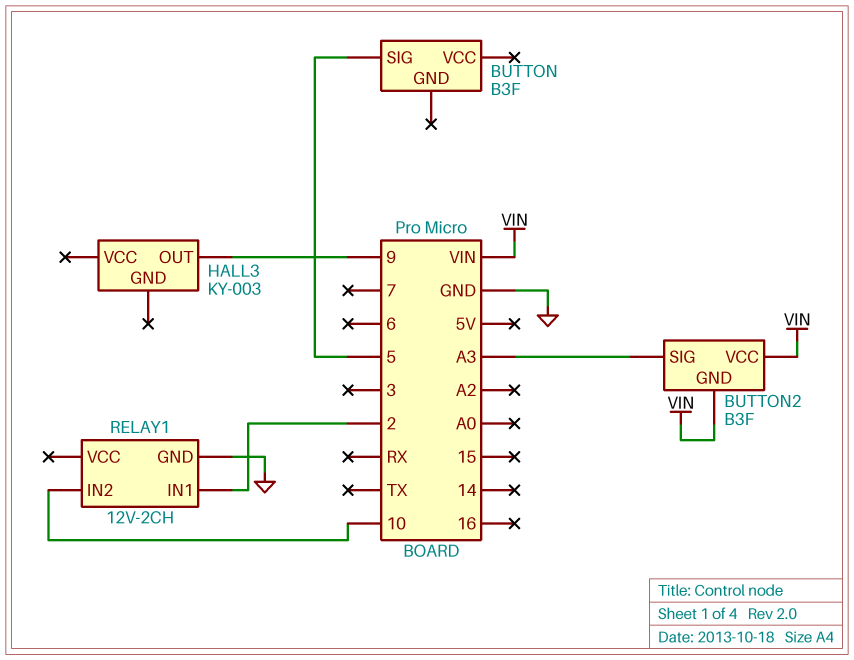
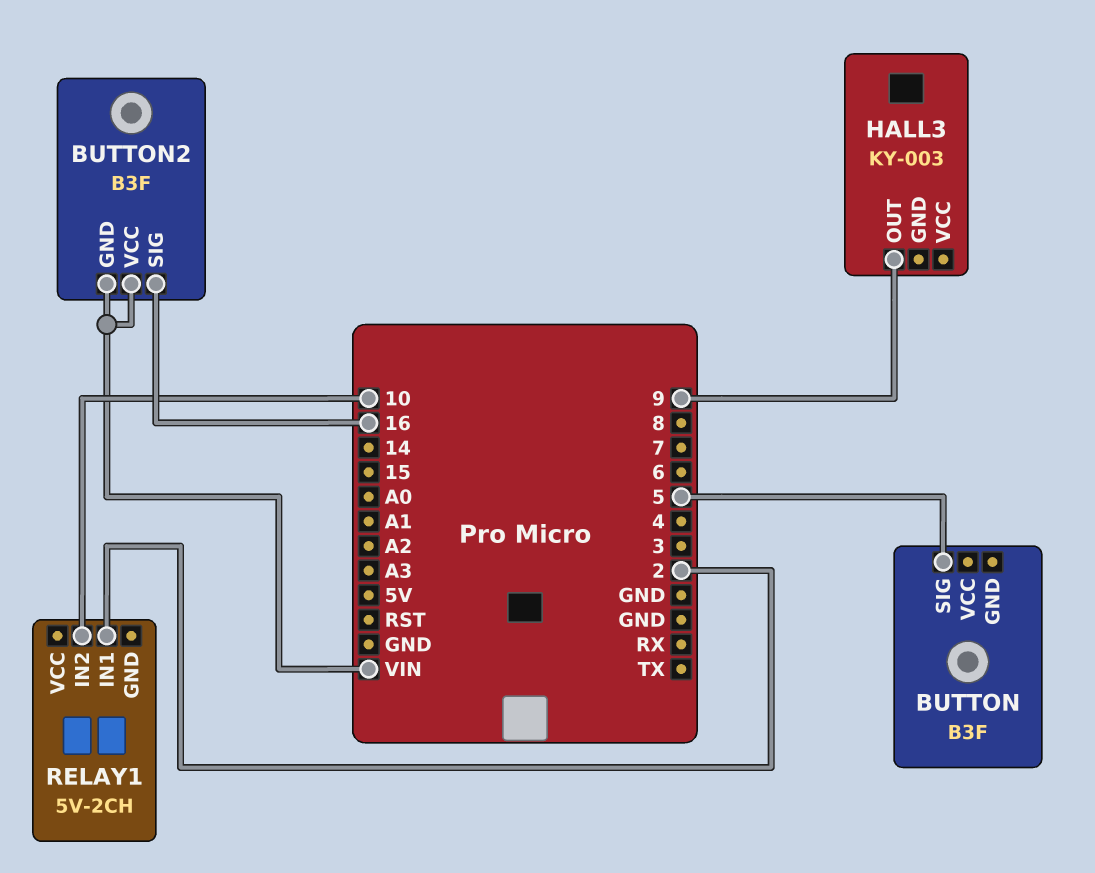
BUTTON2 pin SIG: A3 -> 16
RELAY1: 12V-2CH -> 5V-2CH
RELAY1 pin GND: GND -> none

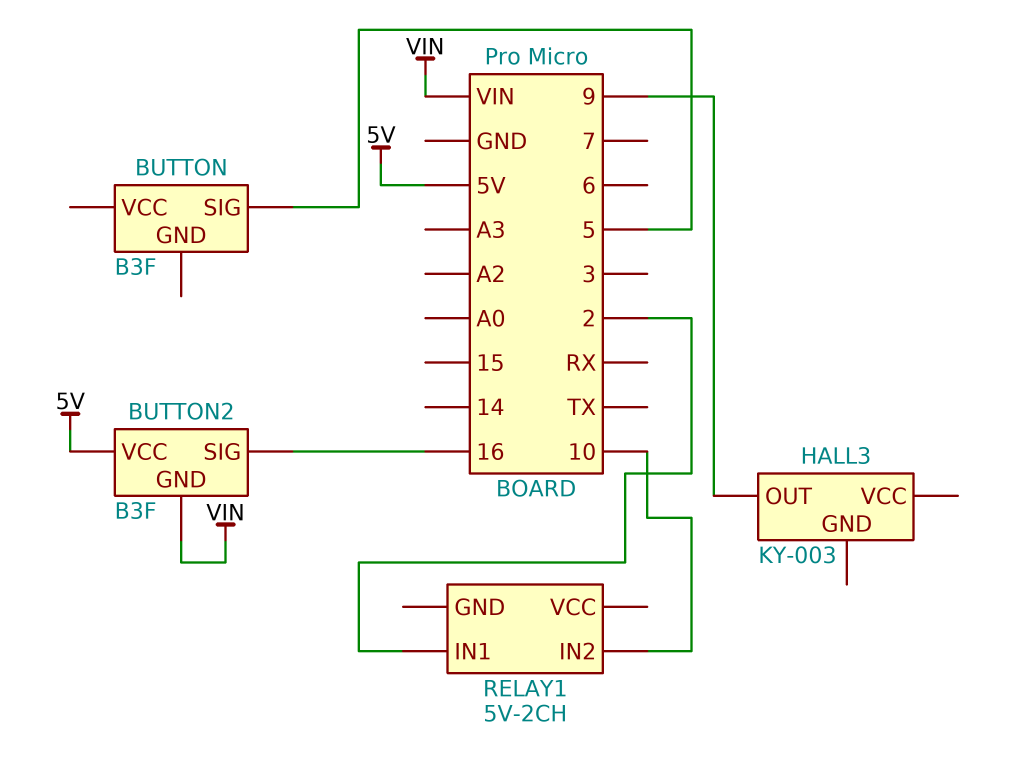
BUTTON2 pin VCC: VIN -> 5V

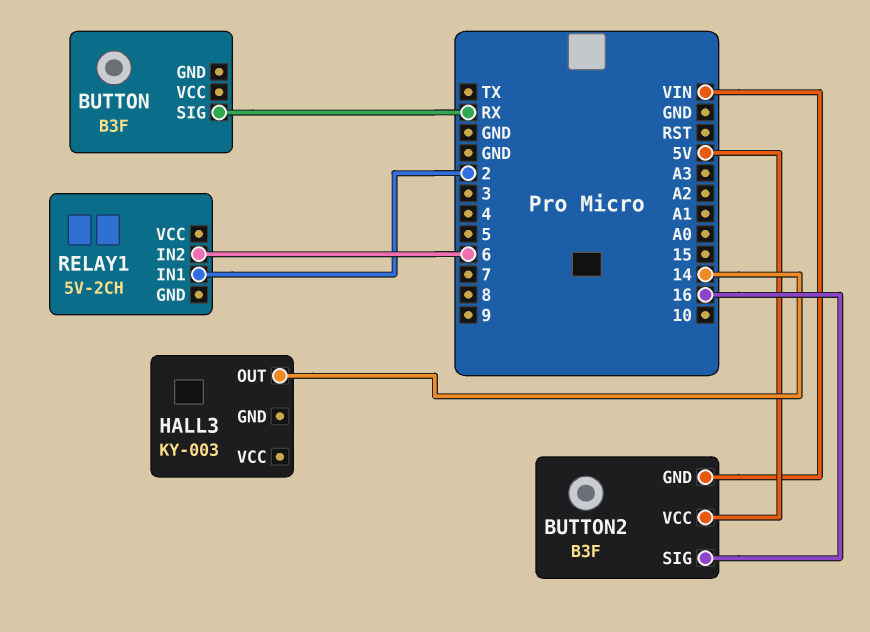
BUTTON pin SIG: 5 -> RX
HALL3 pin OUT: 9 -> 14
RELAY1 pin IN2: 10 -> 6

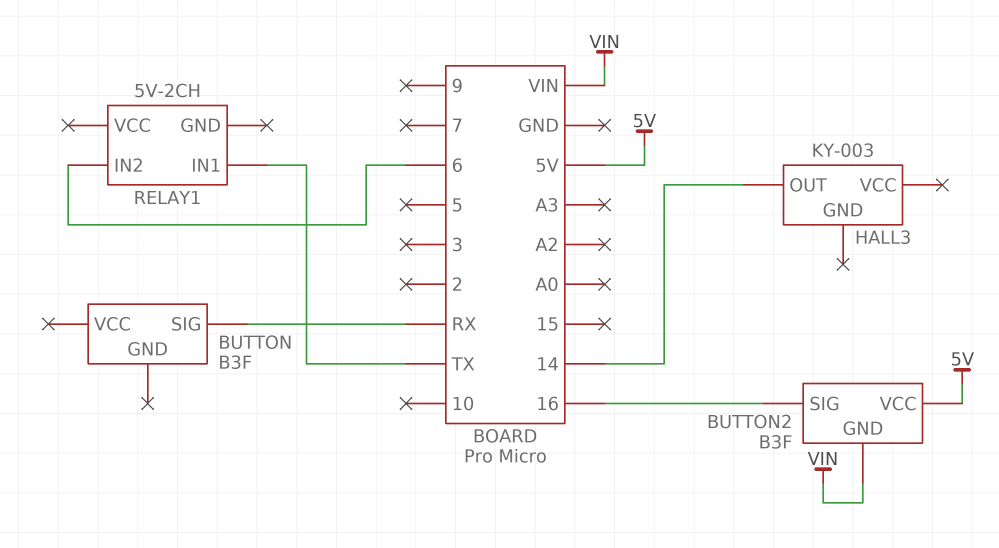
RELAY1 pin IN1: 2 -> TX

